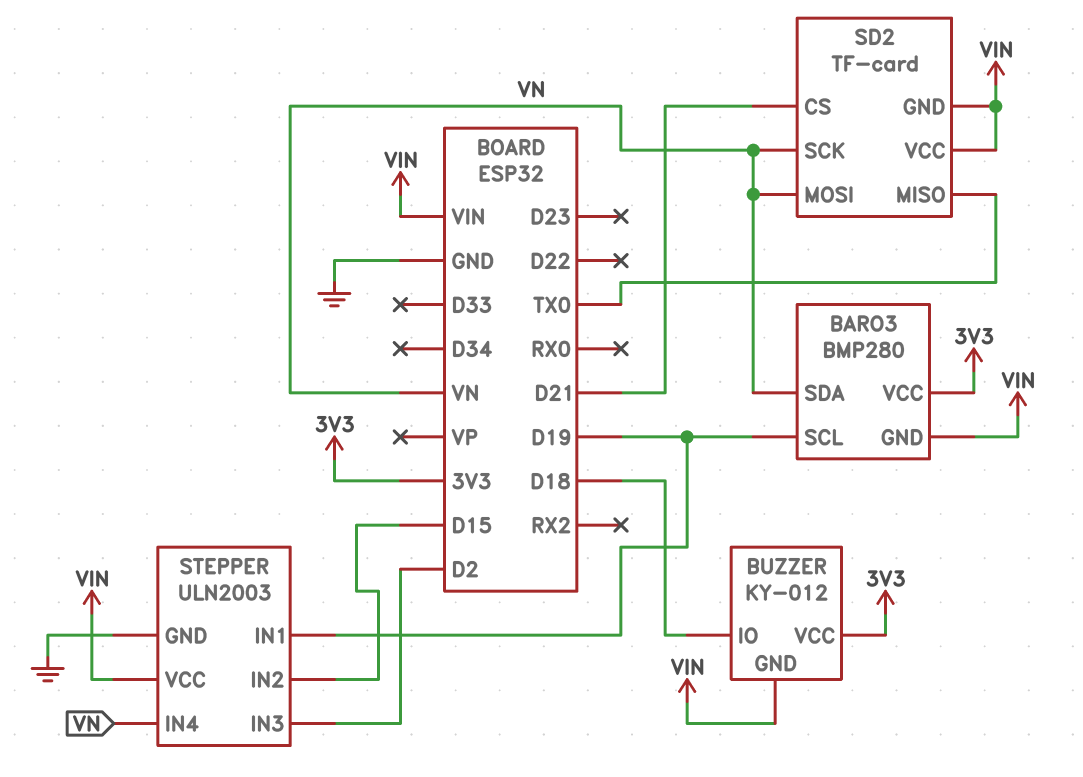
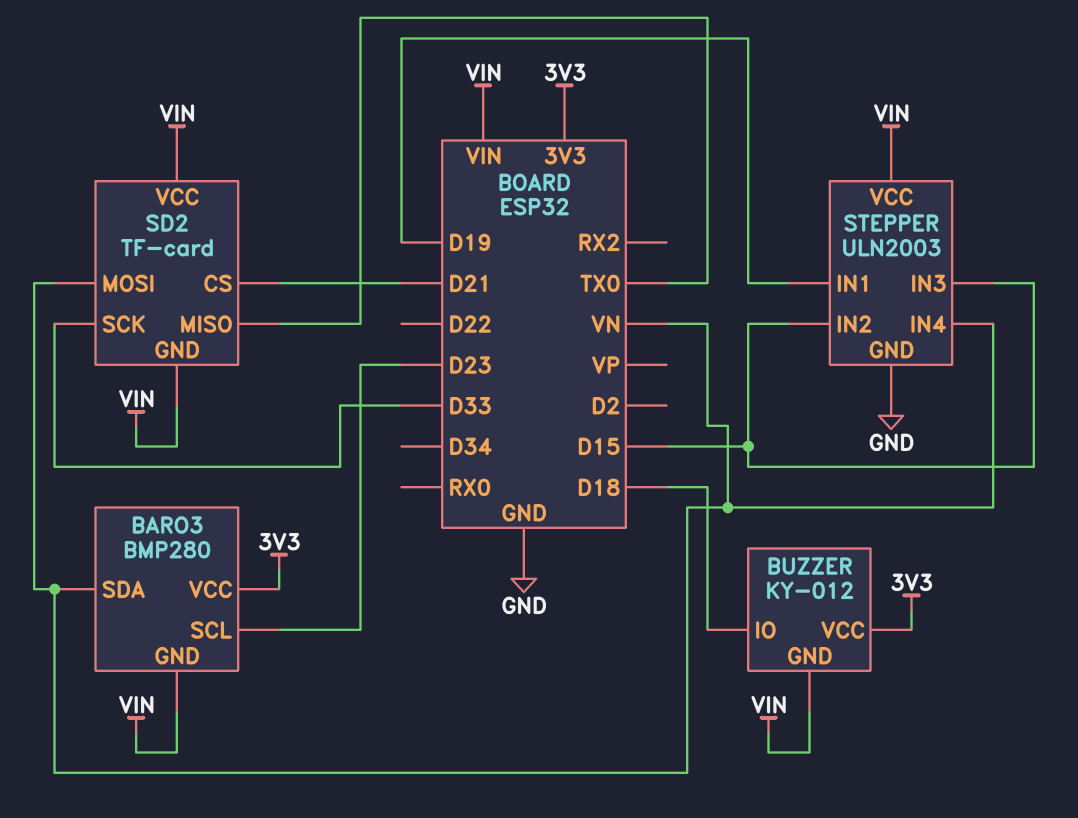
BARO3 pin SCL: D19 -> D23
SD2 pin SCK: VN -> D33
STEPPER pin IN3: D2 -> D15

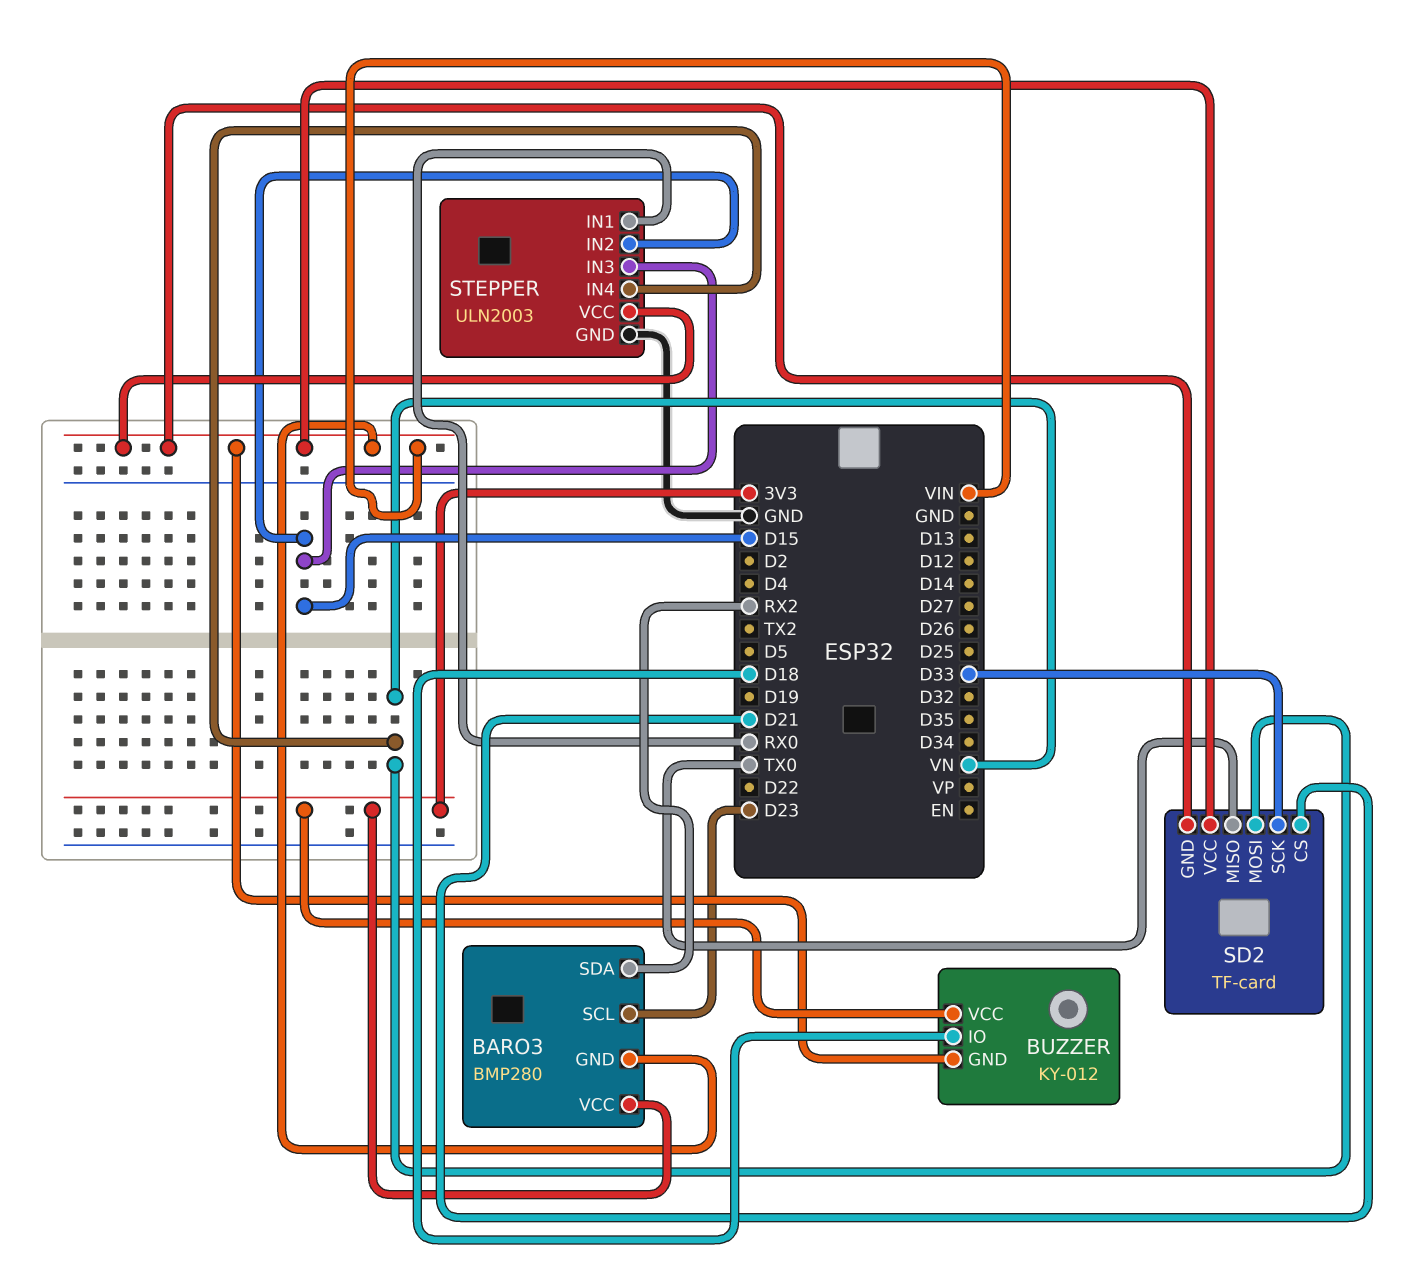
BARO3 pin SDA: VN -> RX2
STEPPER pin IN1: D19 -> RX0

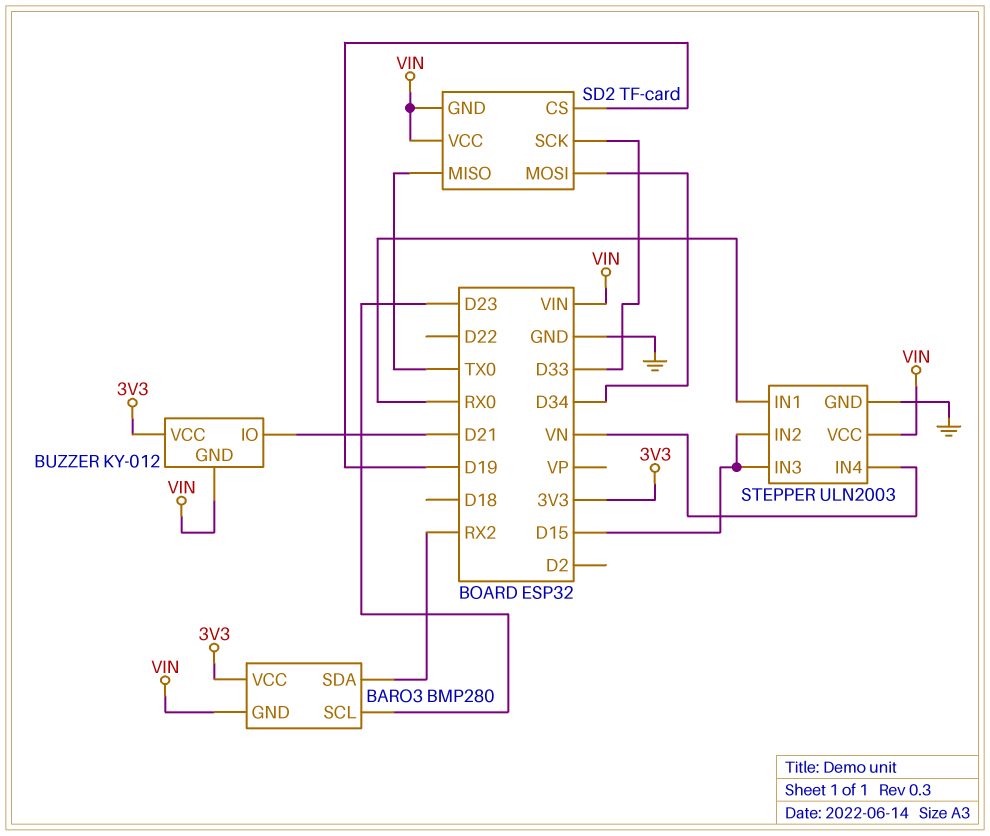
BUZZER pin IO: D18 -> D21
SD2 pin CS: D21 -> D19
SD2 pin MOSI: VN -> D34

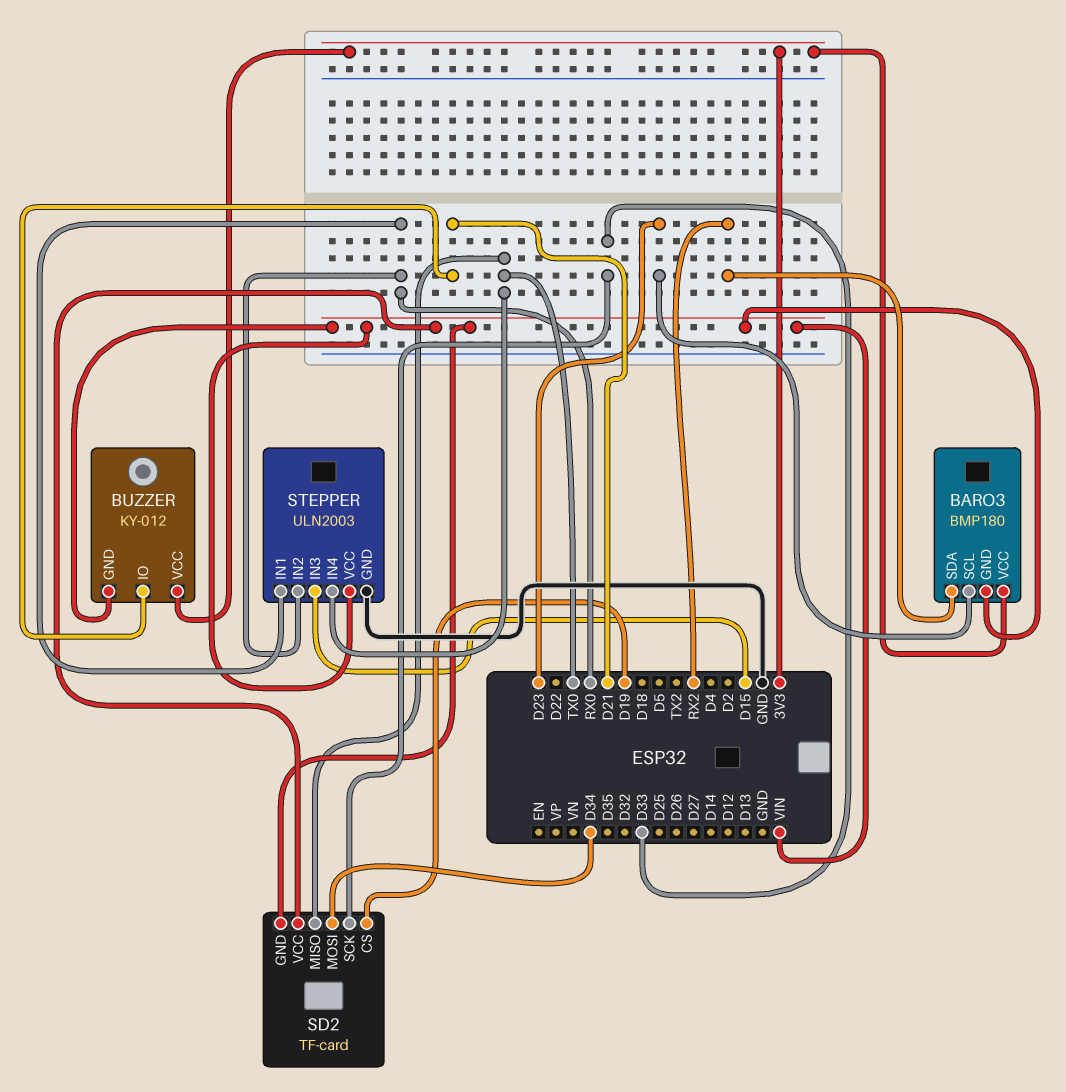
BARO3: BMP280 -> BMP180
STEPPER pin IN2: D15 -> RX0
STEPPER pin IN4: VN -> TX0

